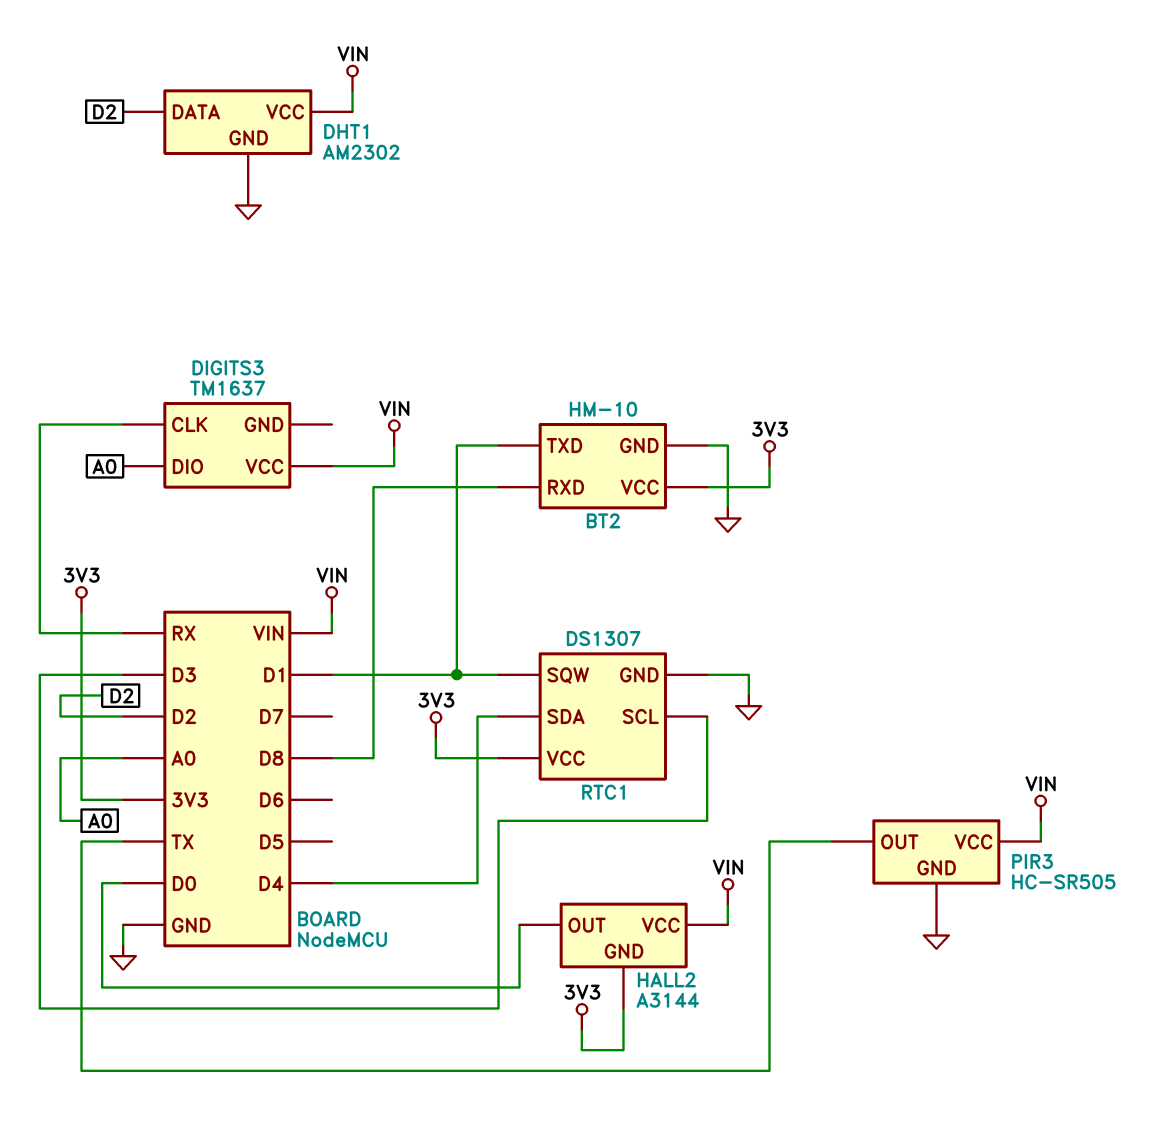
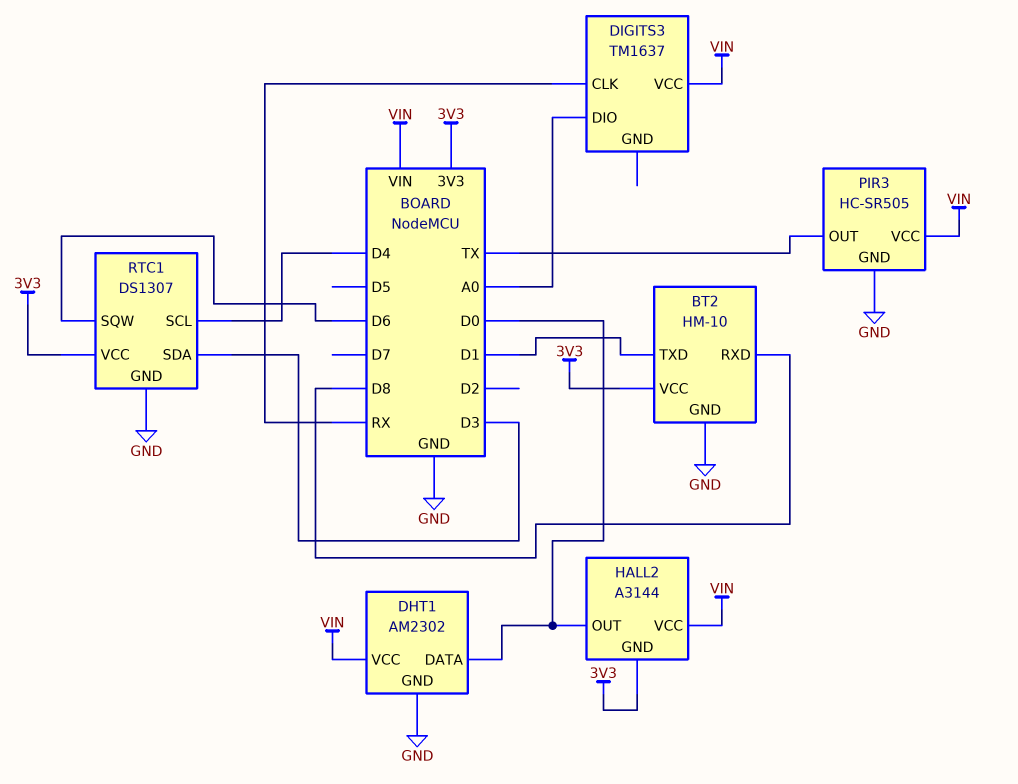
DHT1 pin DATA: D2 -> D0
RTC1 pin SCL: D3 -> D4
RTC1 pin SDA: D4 -> D3
RTC1 pin SQW: D1 -> D6

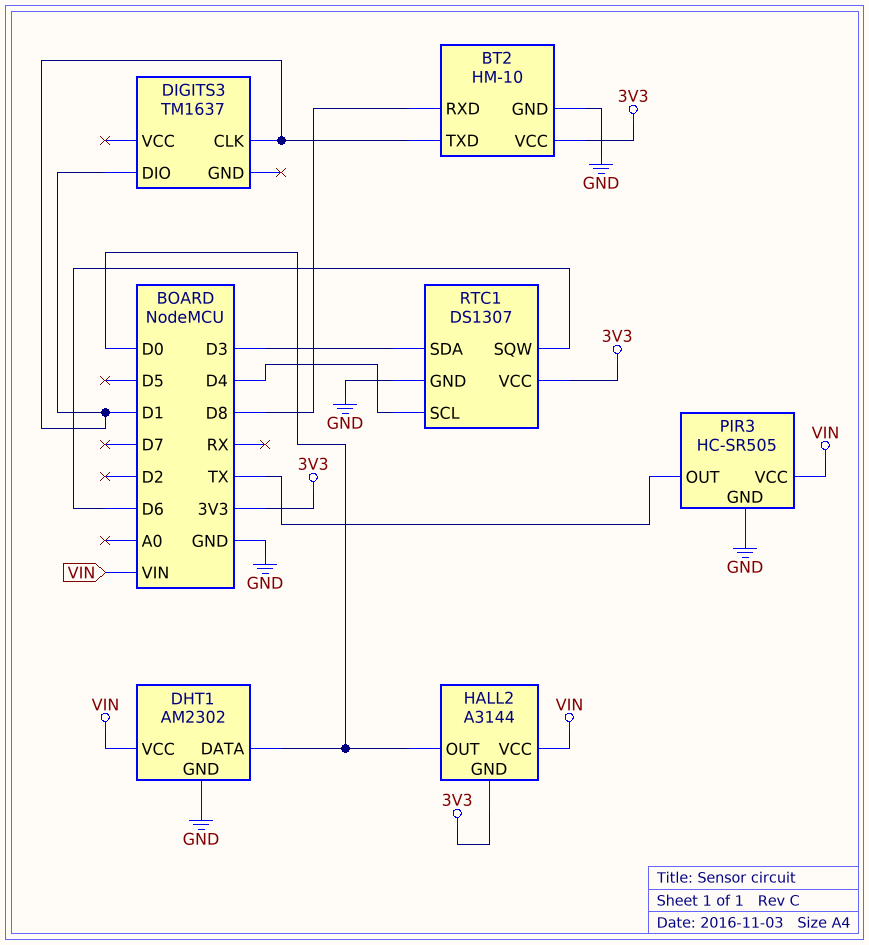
DIGITS3 pin CLK: RX -> D1
DIGITS3 pin DIO: A0 -> D1
DIGITS3 pin VCC: VIN -> none

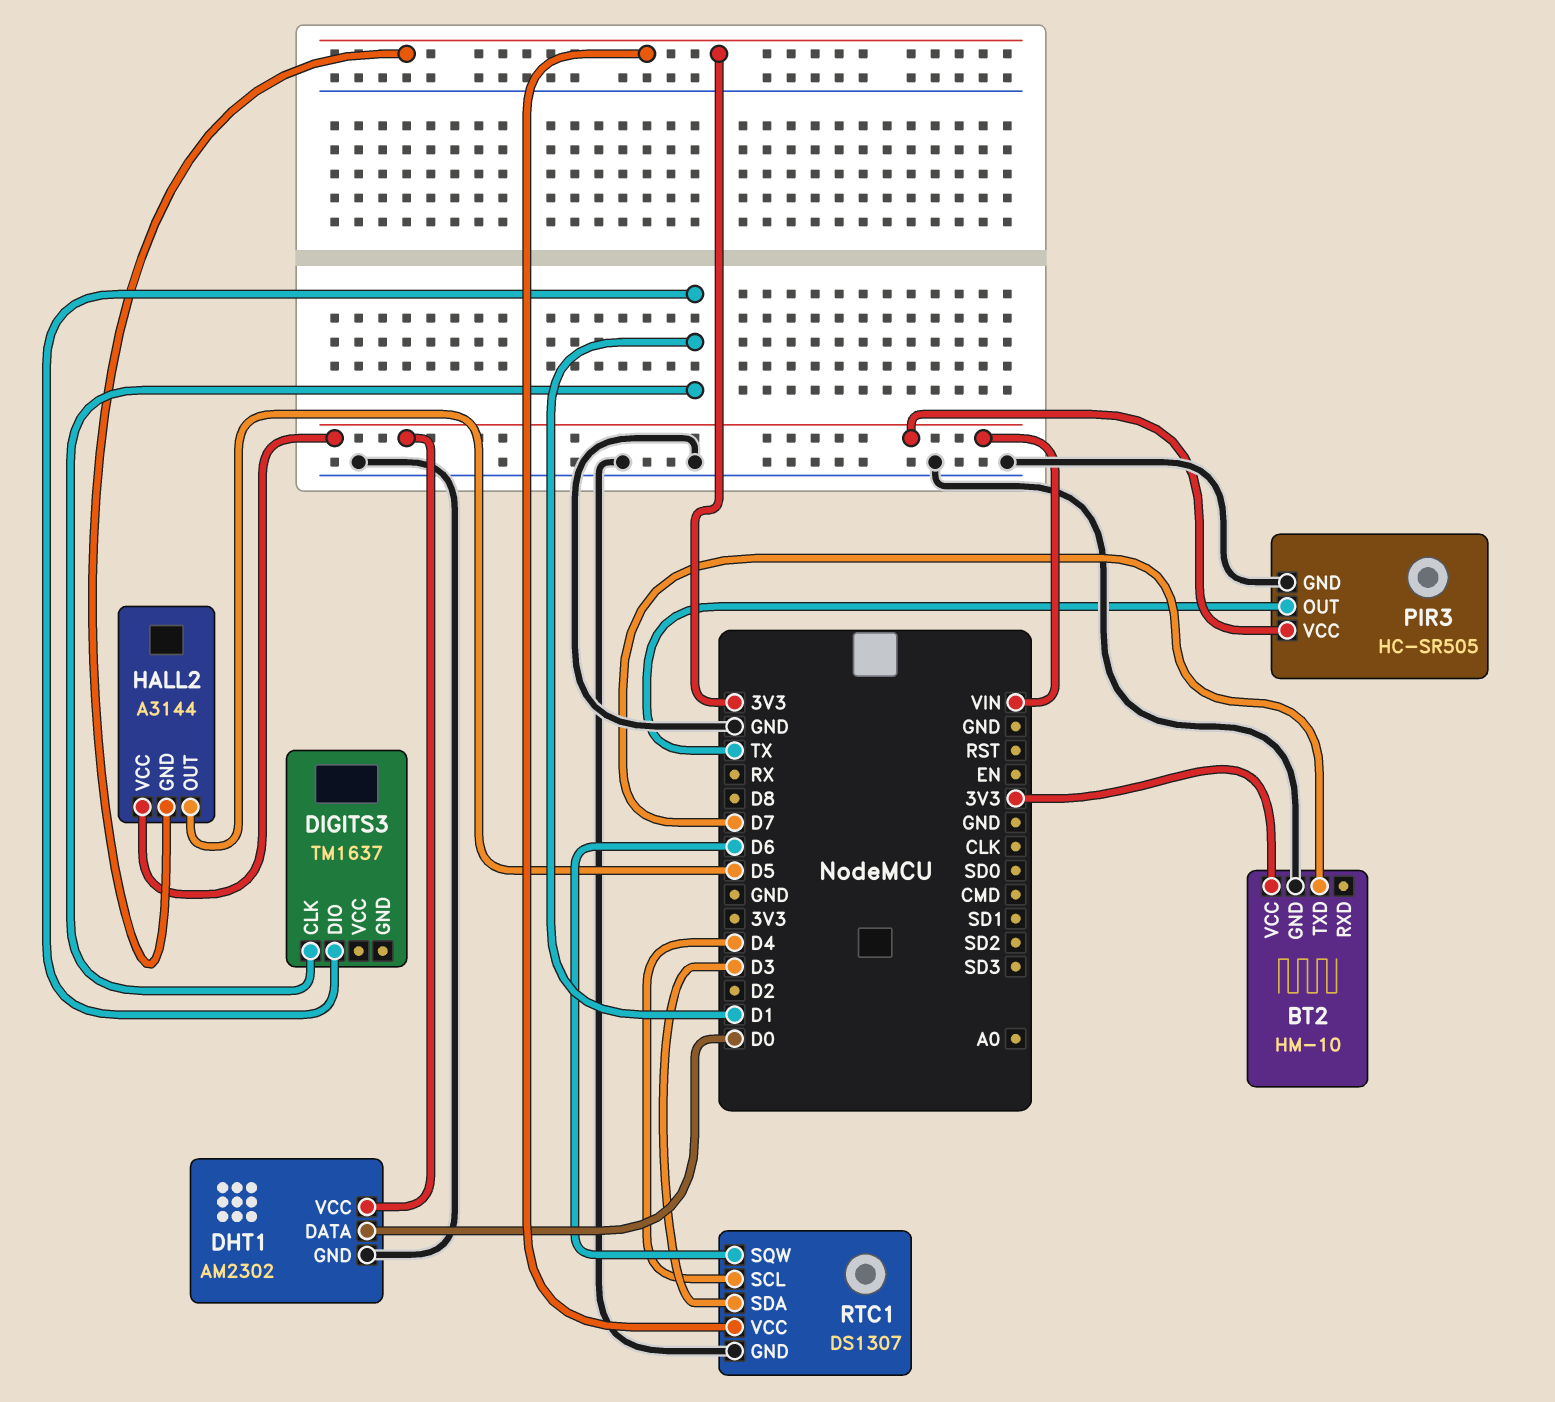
BT2 pin RXD: D8 -> none
BT2 pin TXD: D1 -> D7
HALL2 pin OUT: D0 -> D5

